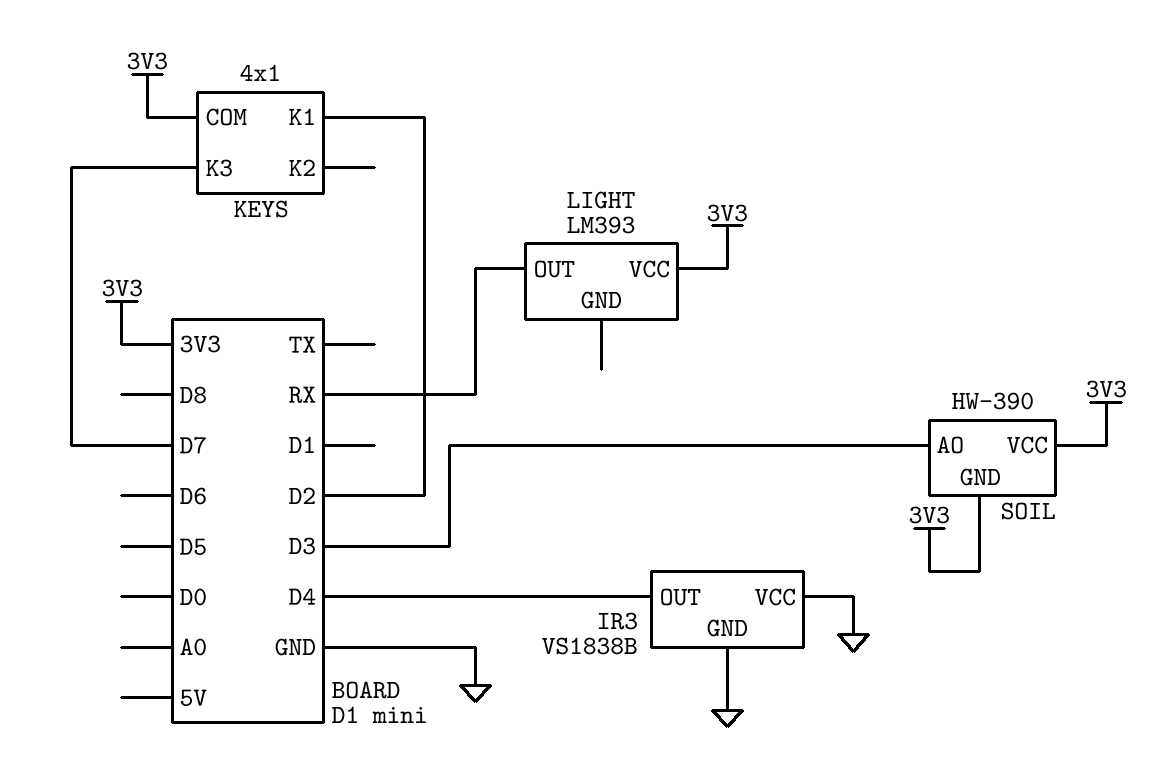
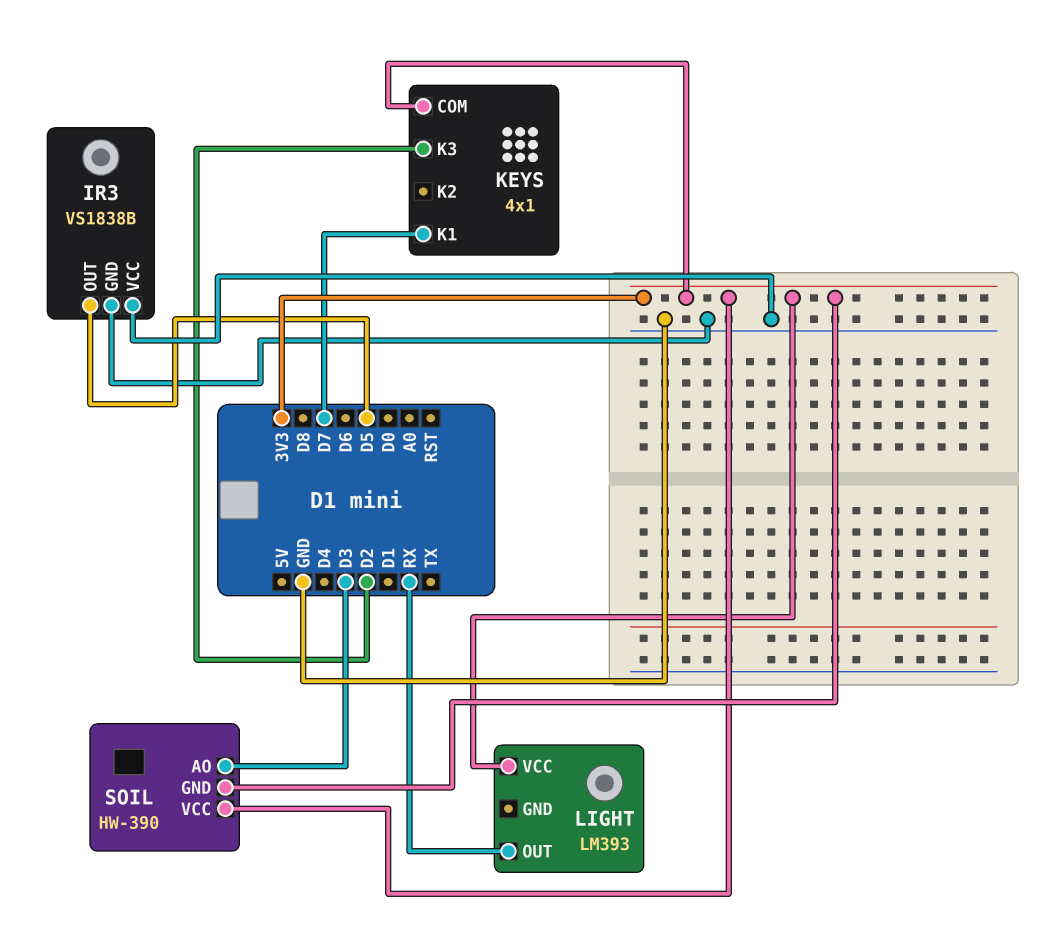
IR3 pin OUT: D4 -> D5
KEYS pin K1: D2 -> D7
KEYS pin K3: D7 -> D2

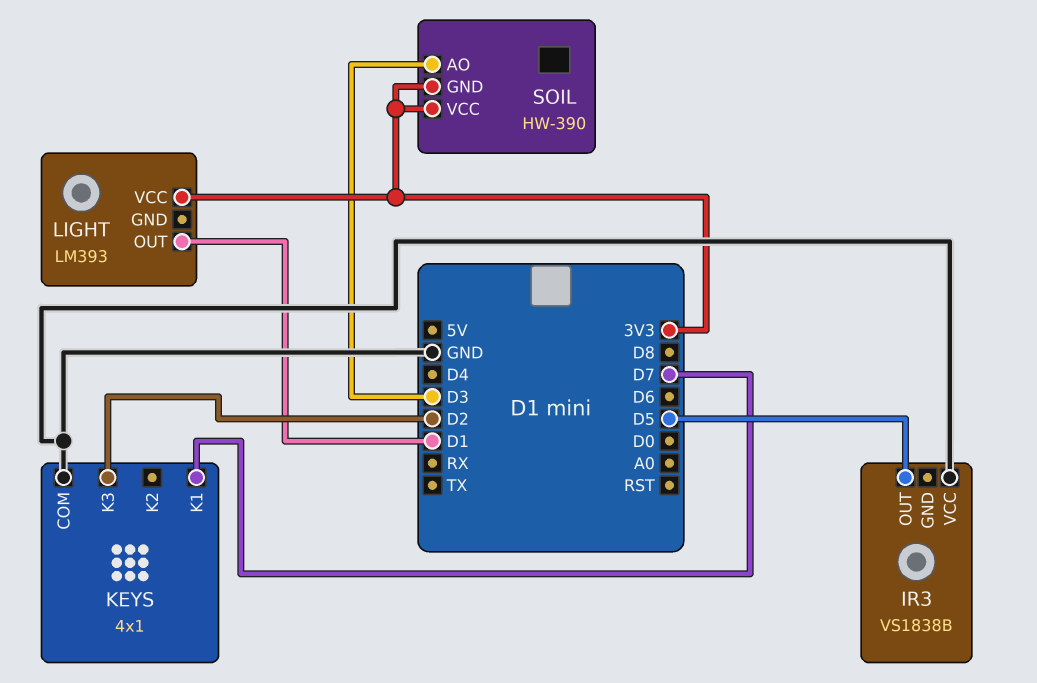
IR3 pin GND: GND -> none
KEYS pin COM: 3V3 -> GND
LIGHT pin OUT: RX -> D1

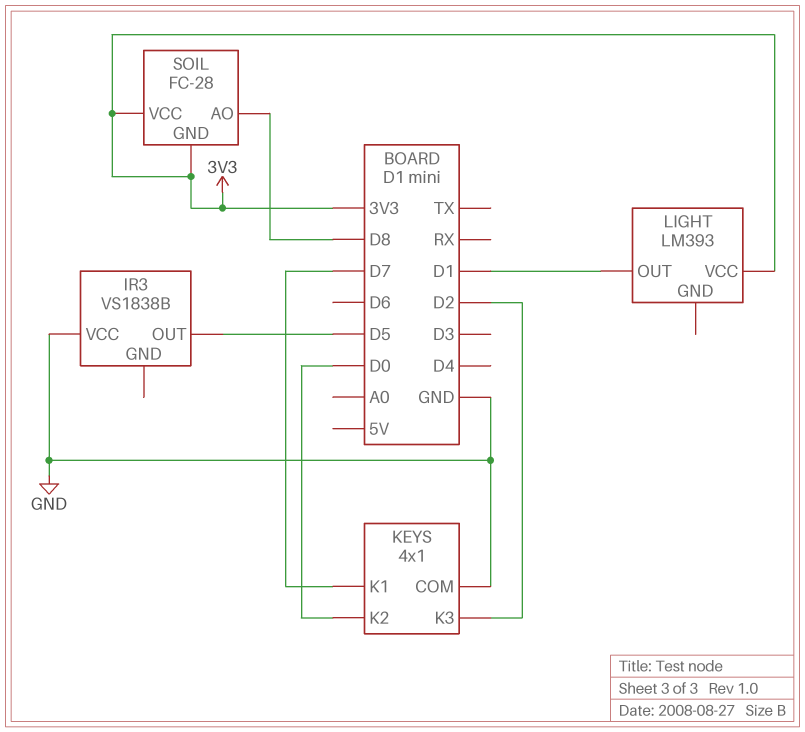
KEYS pin K2: none -> D0
SOIL: HW-390 -> FC-28
SOIL pin AO: D3 -> D8

